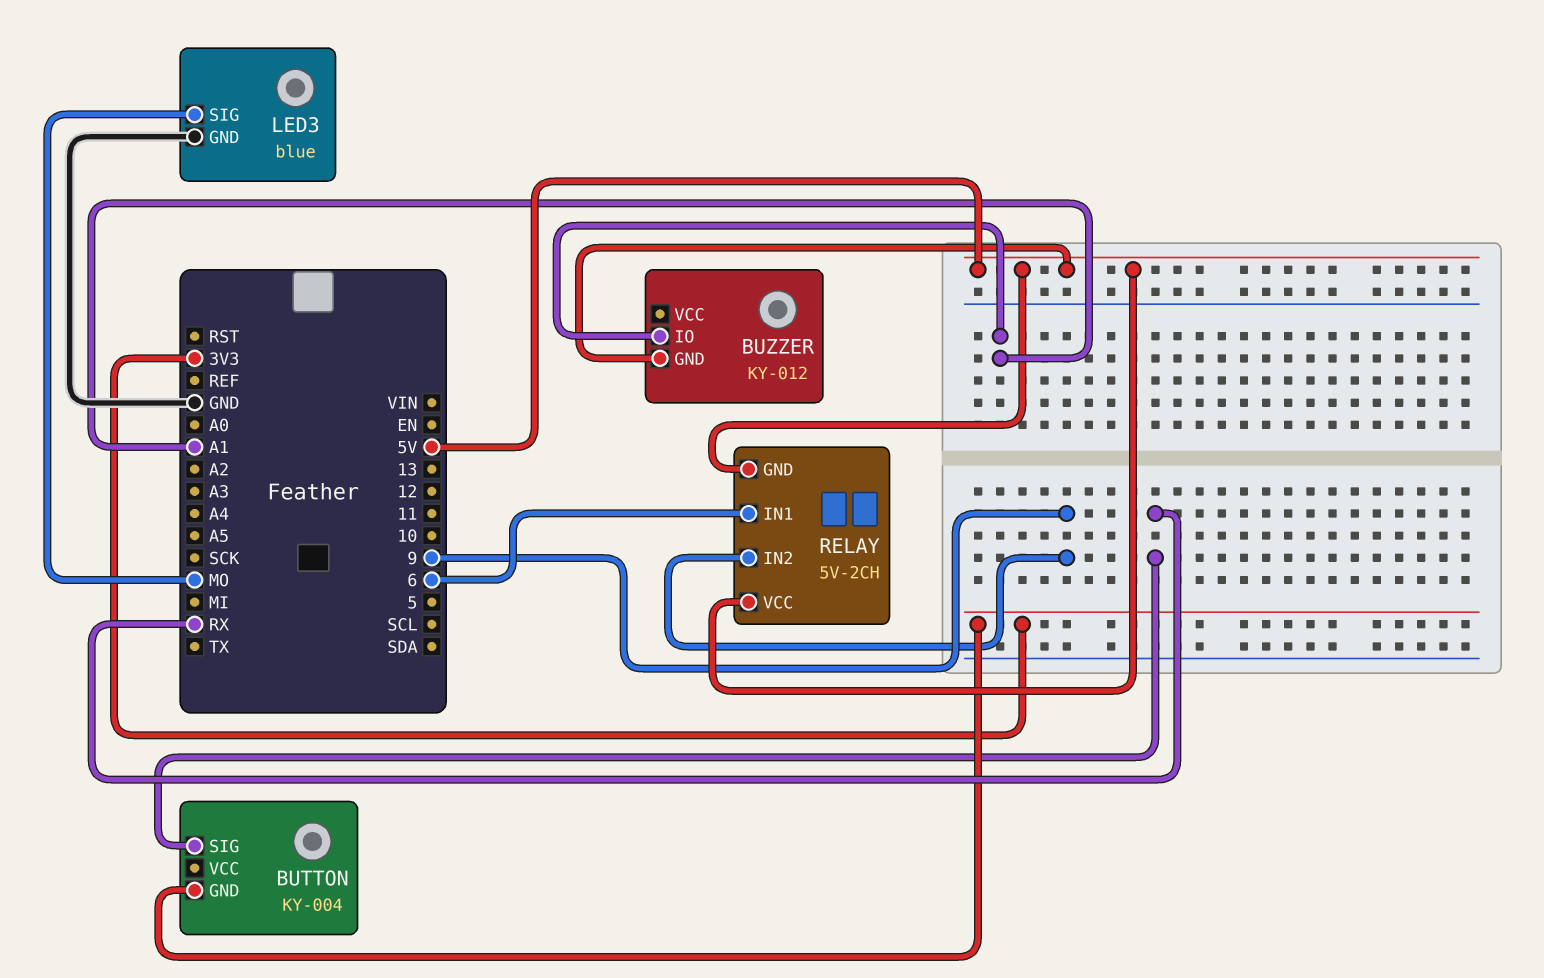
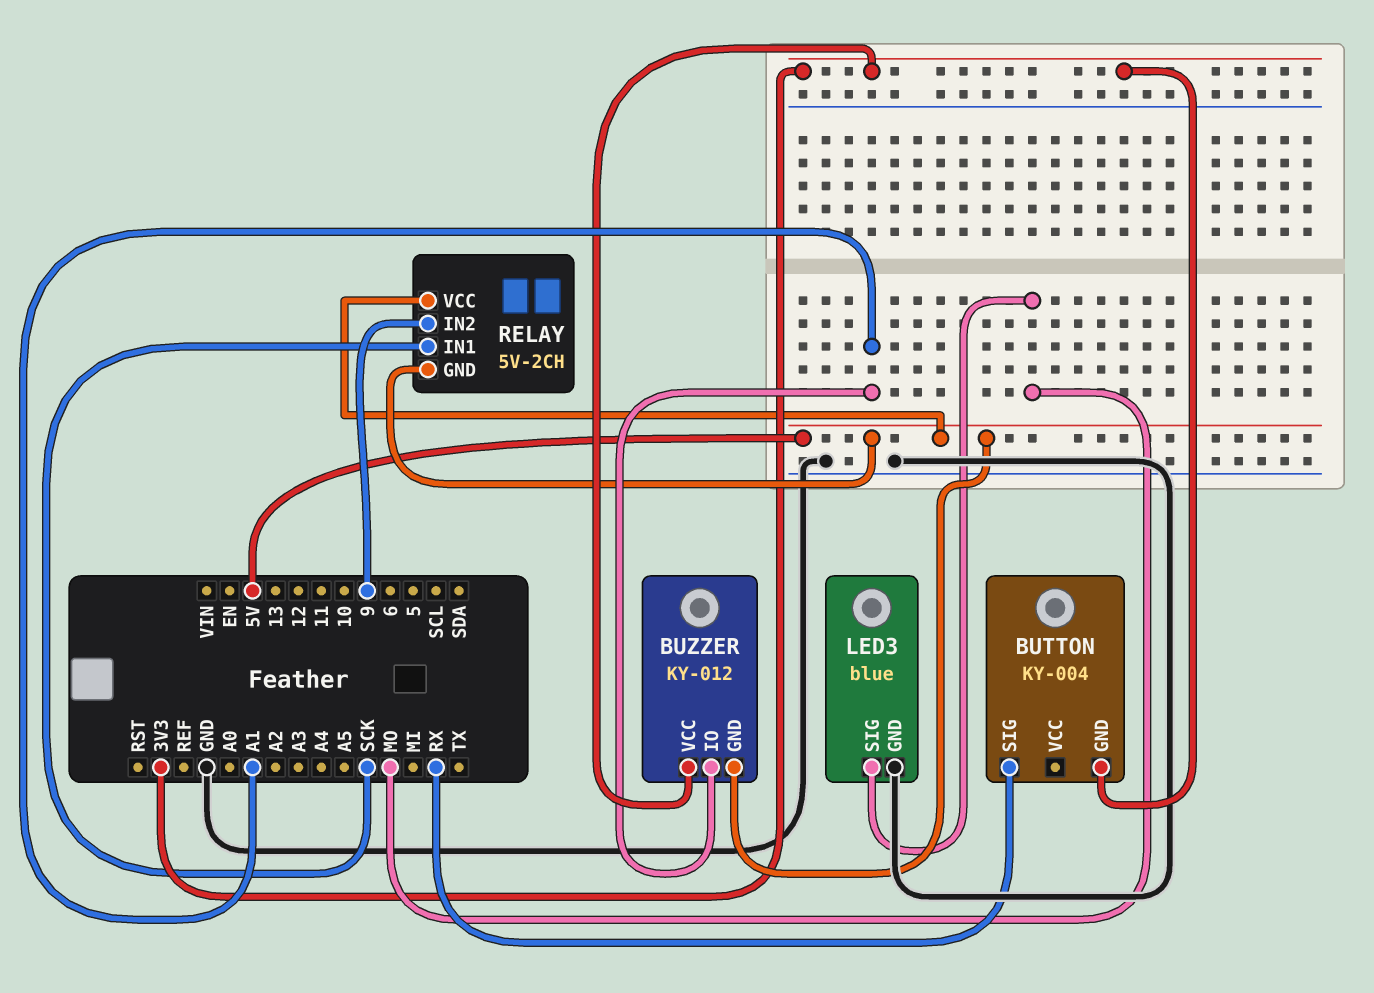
BUZZER pin VCC: none -> 3V3
RELAY pin IN1: 6 -> SCK

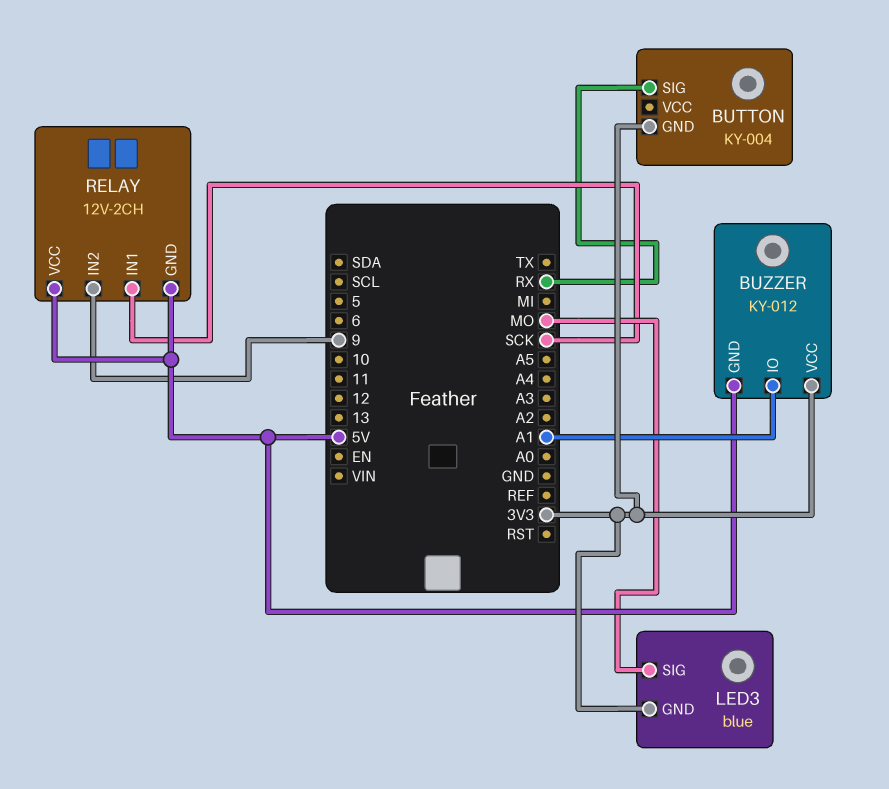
LED3 pin GND: GND -> 3V3
RELAY: 5V-2CH -> 12V-2CH

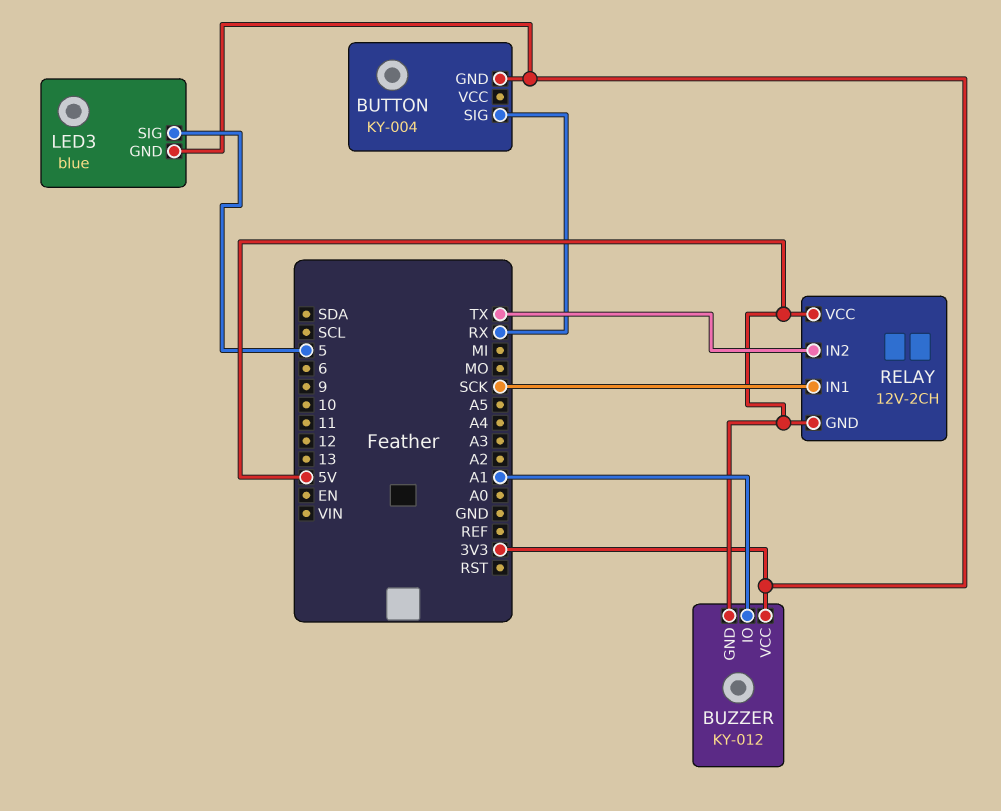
LED3 pin SIG: MO -> 5
RELAY pin IN2: 9 -> TX

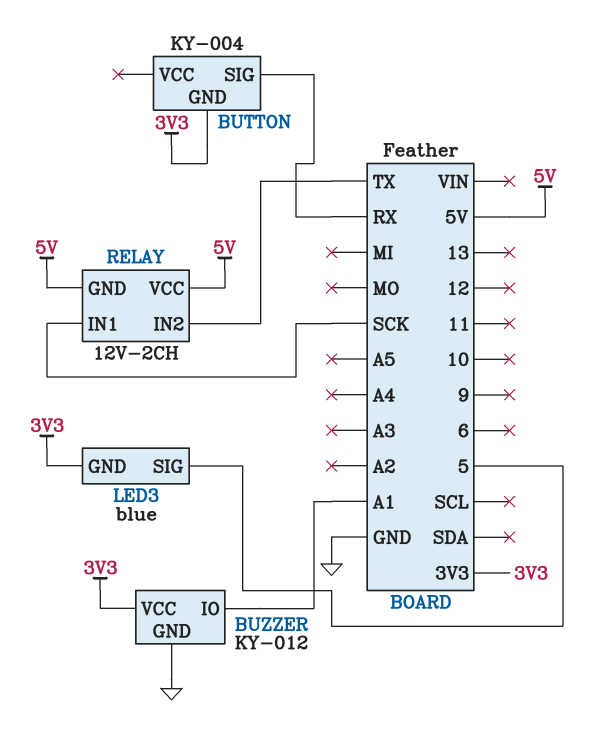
BUZZER pin GND: 5V -> GND

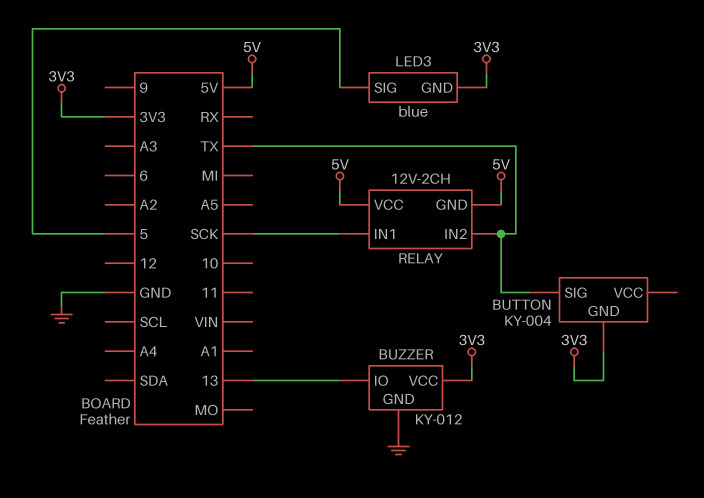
BUTTON pin SIG: RX -> TX
BUZZER pin IO: A1 -> 13

